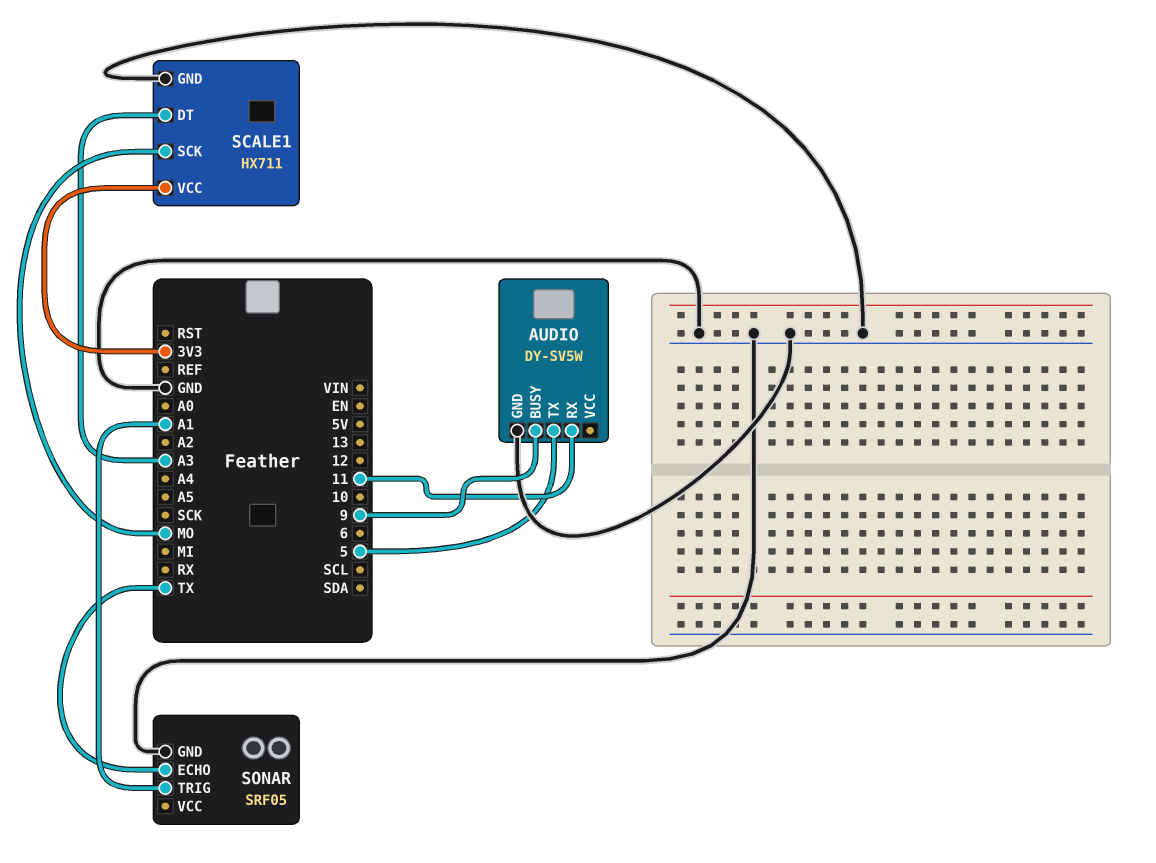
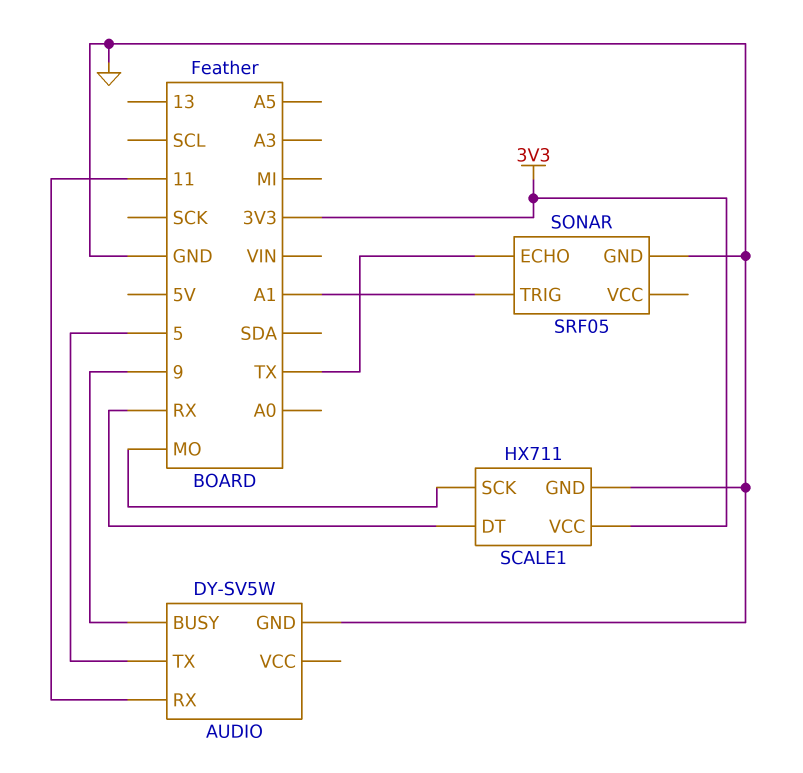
SCALE1 pin DT: A3 -> RX

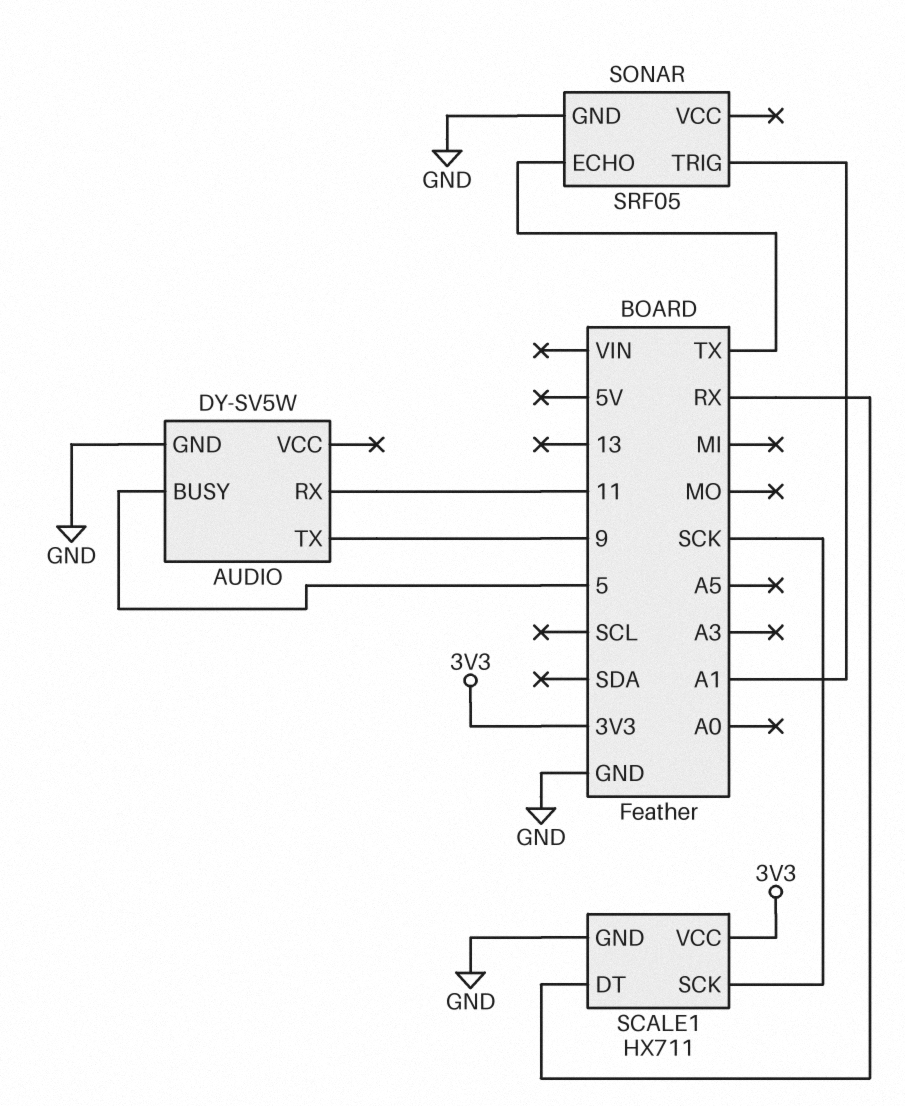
AUDIO pin BUSY: 9 -> 5
AUDIO pin TX: 5 -> 9
SCALE1 pin SCK: MO -> SCK

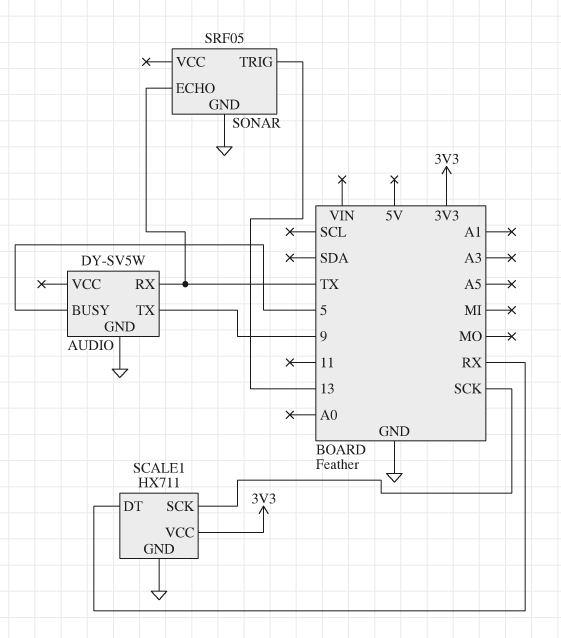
AUDIO pin RX: 11 -> TX
SONAR pin TRIG: A1 -> 13

